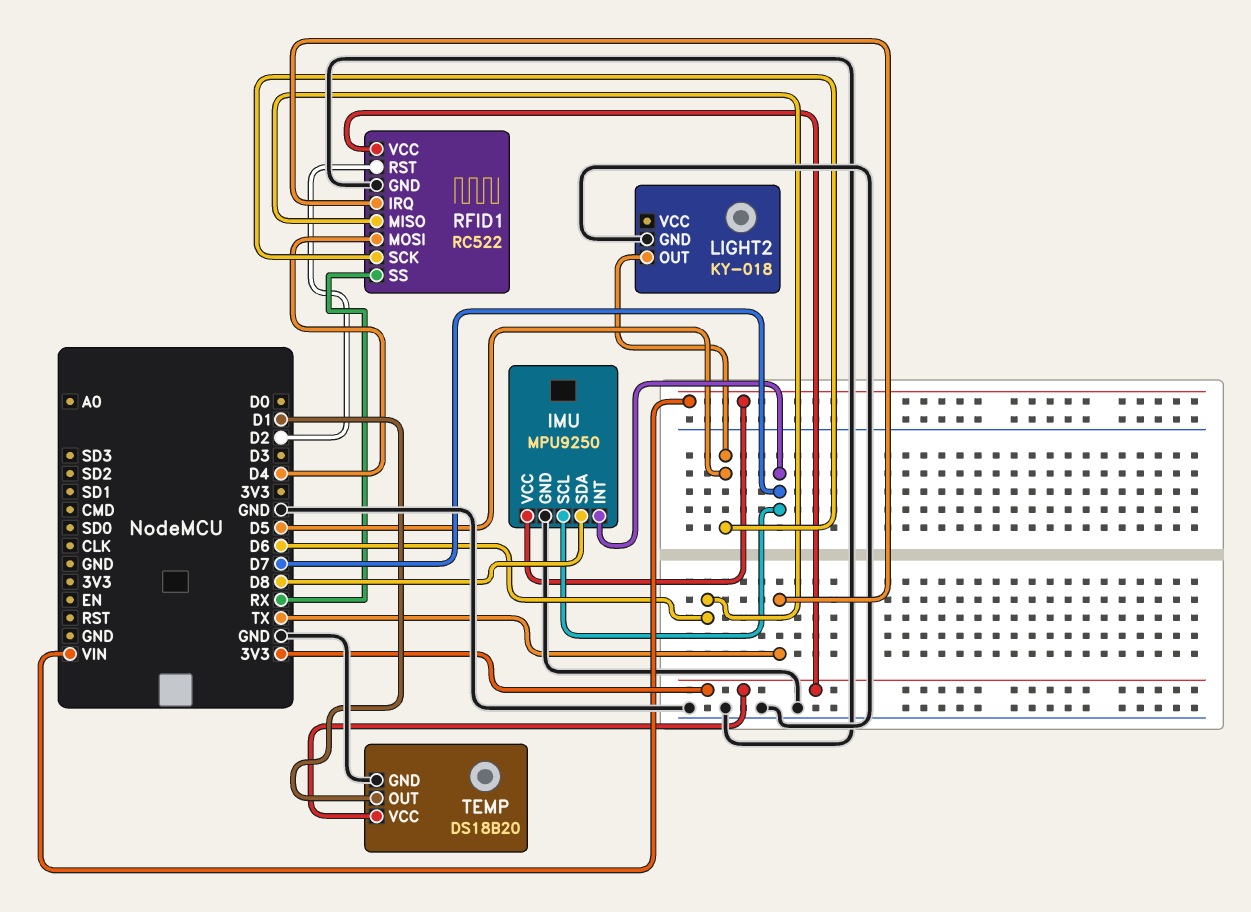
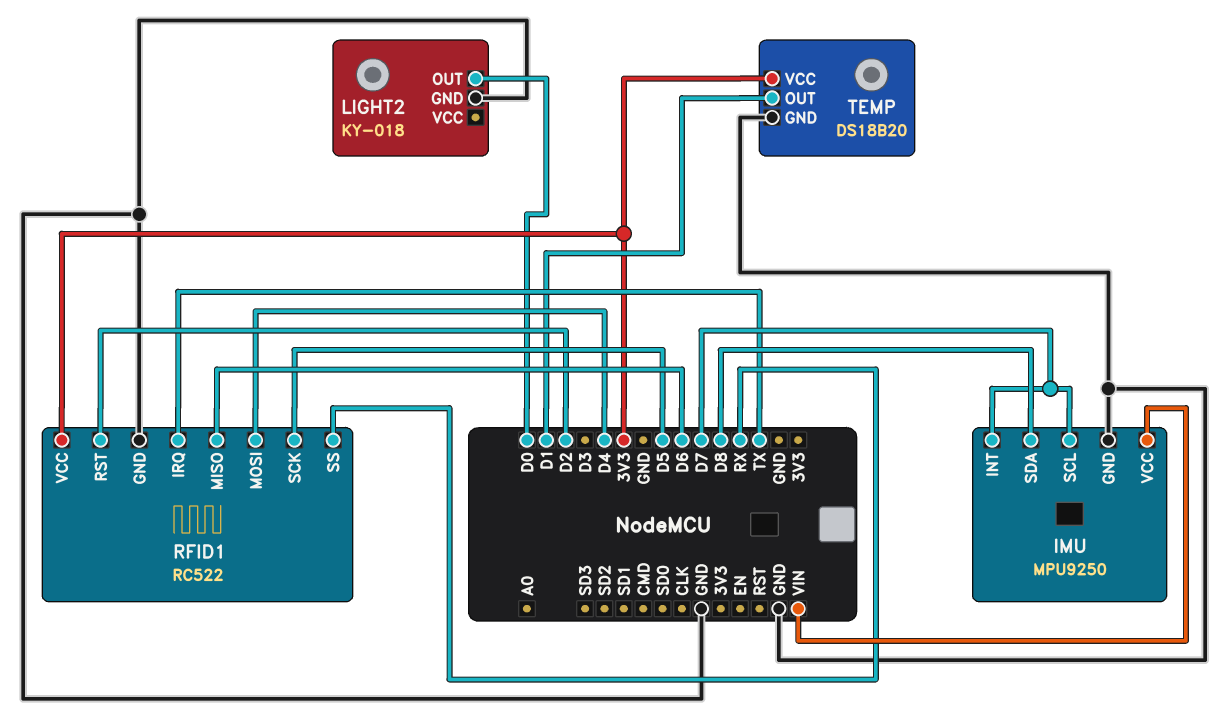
LIGHT2 pin OUT: D5 -> D0

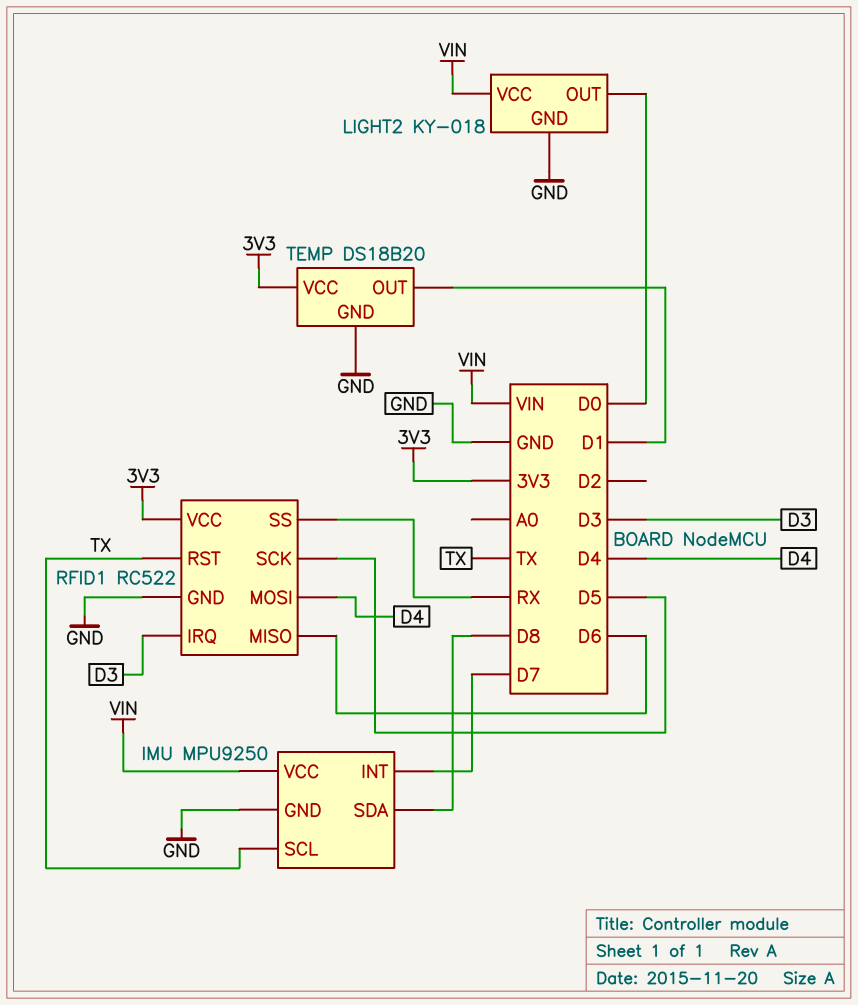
IMU pin SCL: D7 -> TX
LIGHT2 pin VCC: none -> VIN
RFID1 pin IRQ: TX -> D3
RFID1 pin RST: D2 -> TX

